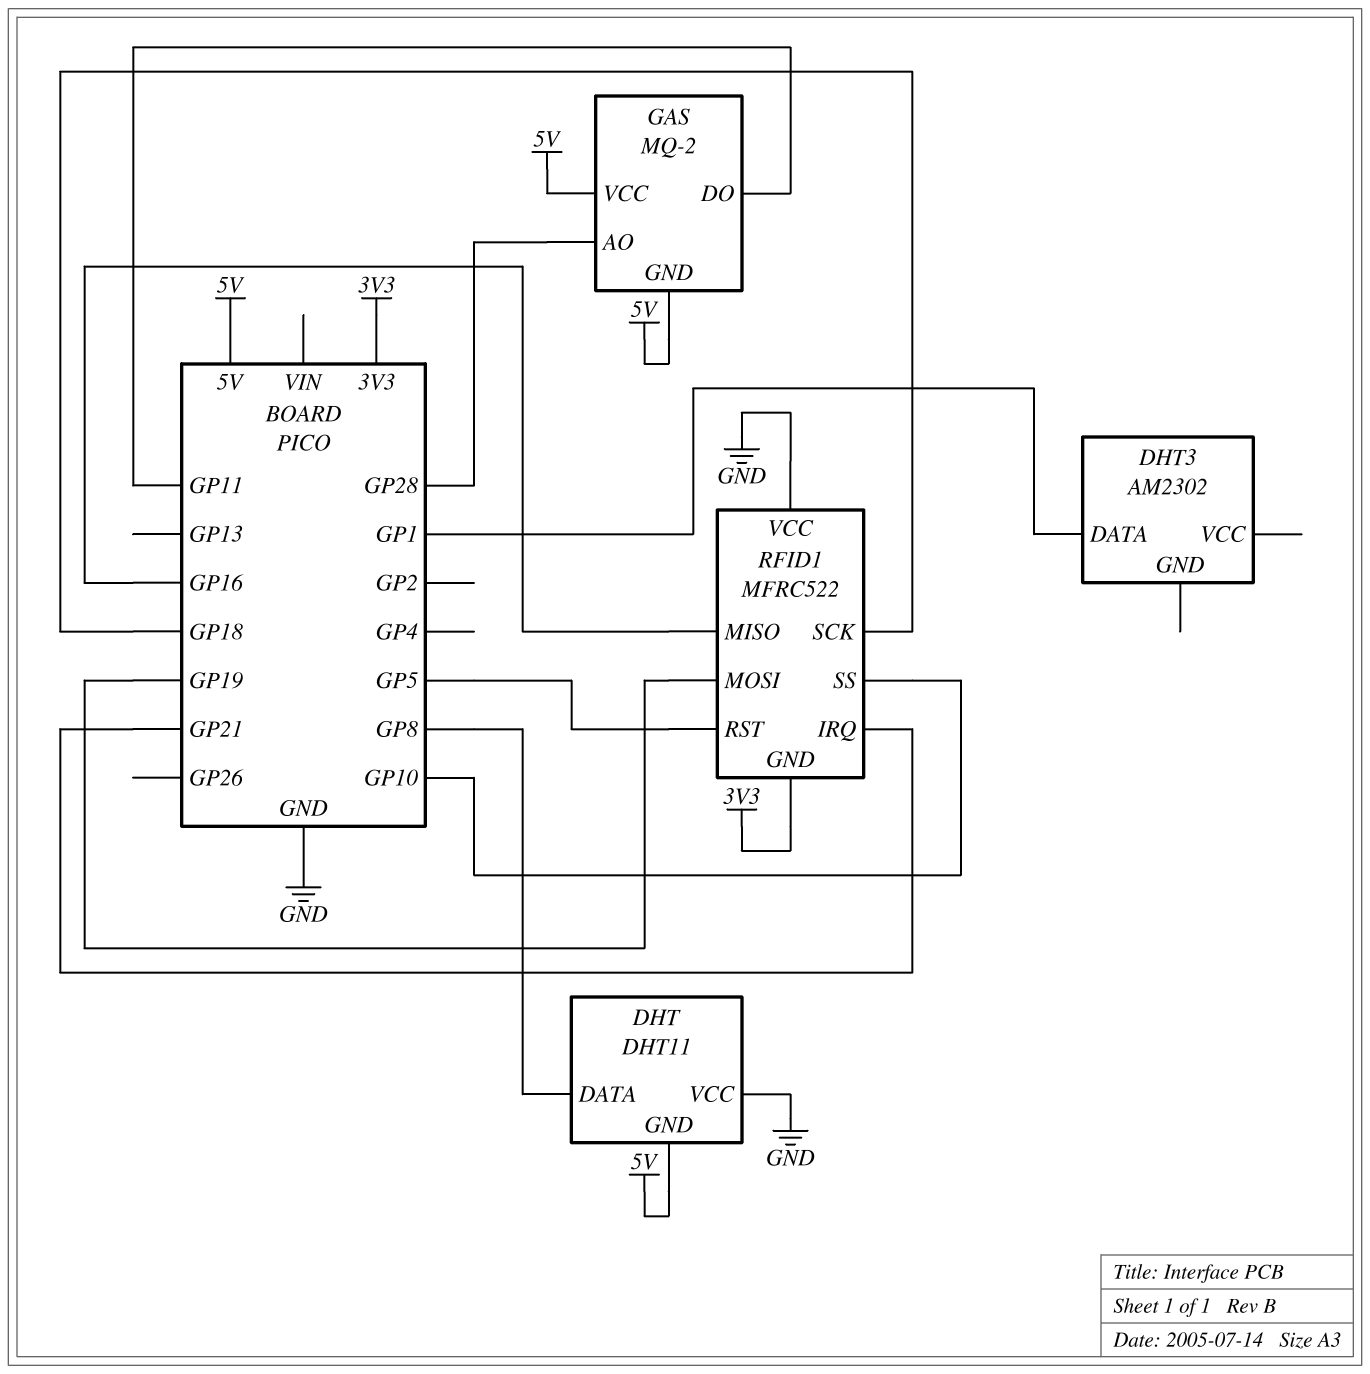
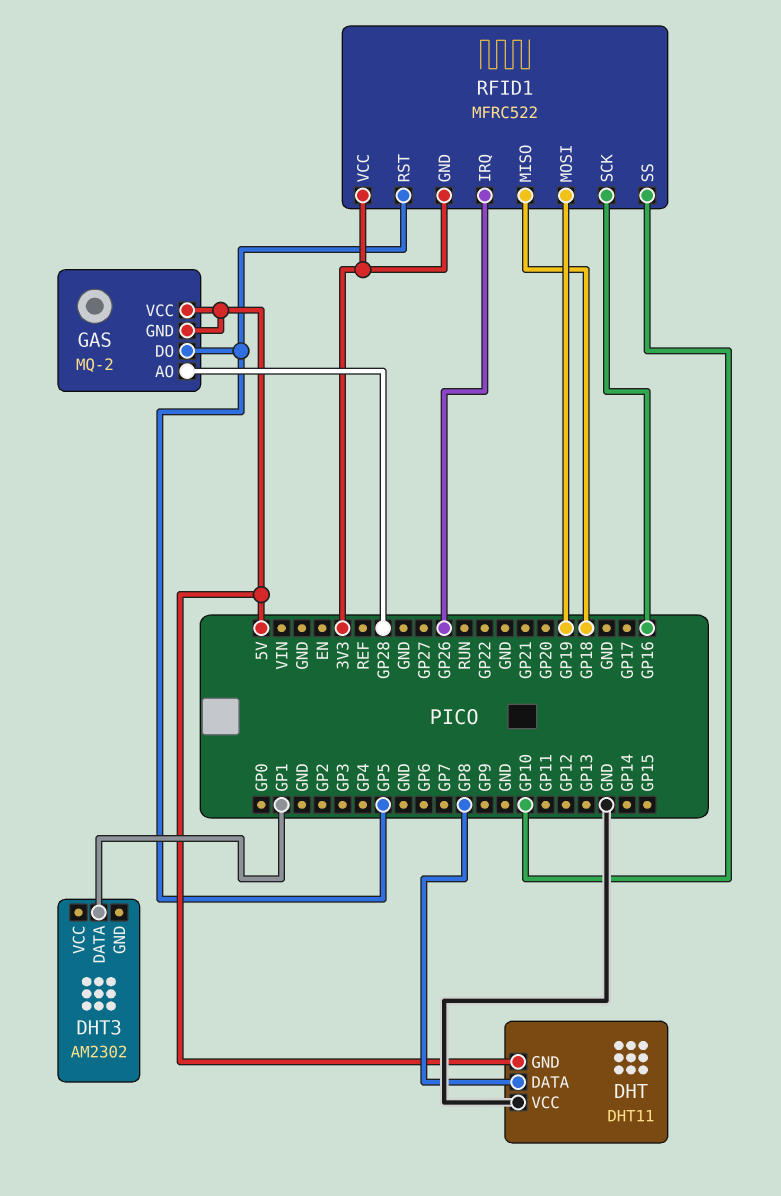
GAS pin DO: GP11 -> GP5
RFID1 pin IRQ: GP21 -> GP26
RFID1 pin MISO: GP16 -> GP18
RFID1 pin SCK: GP18 -> GP16
RFID1 pin VCC: GND -> 3V3

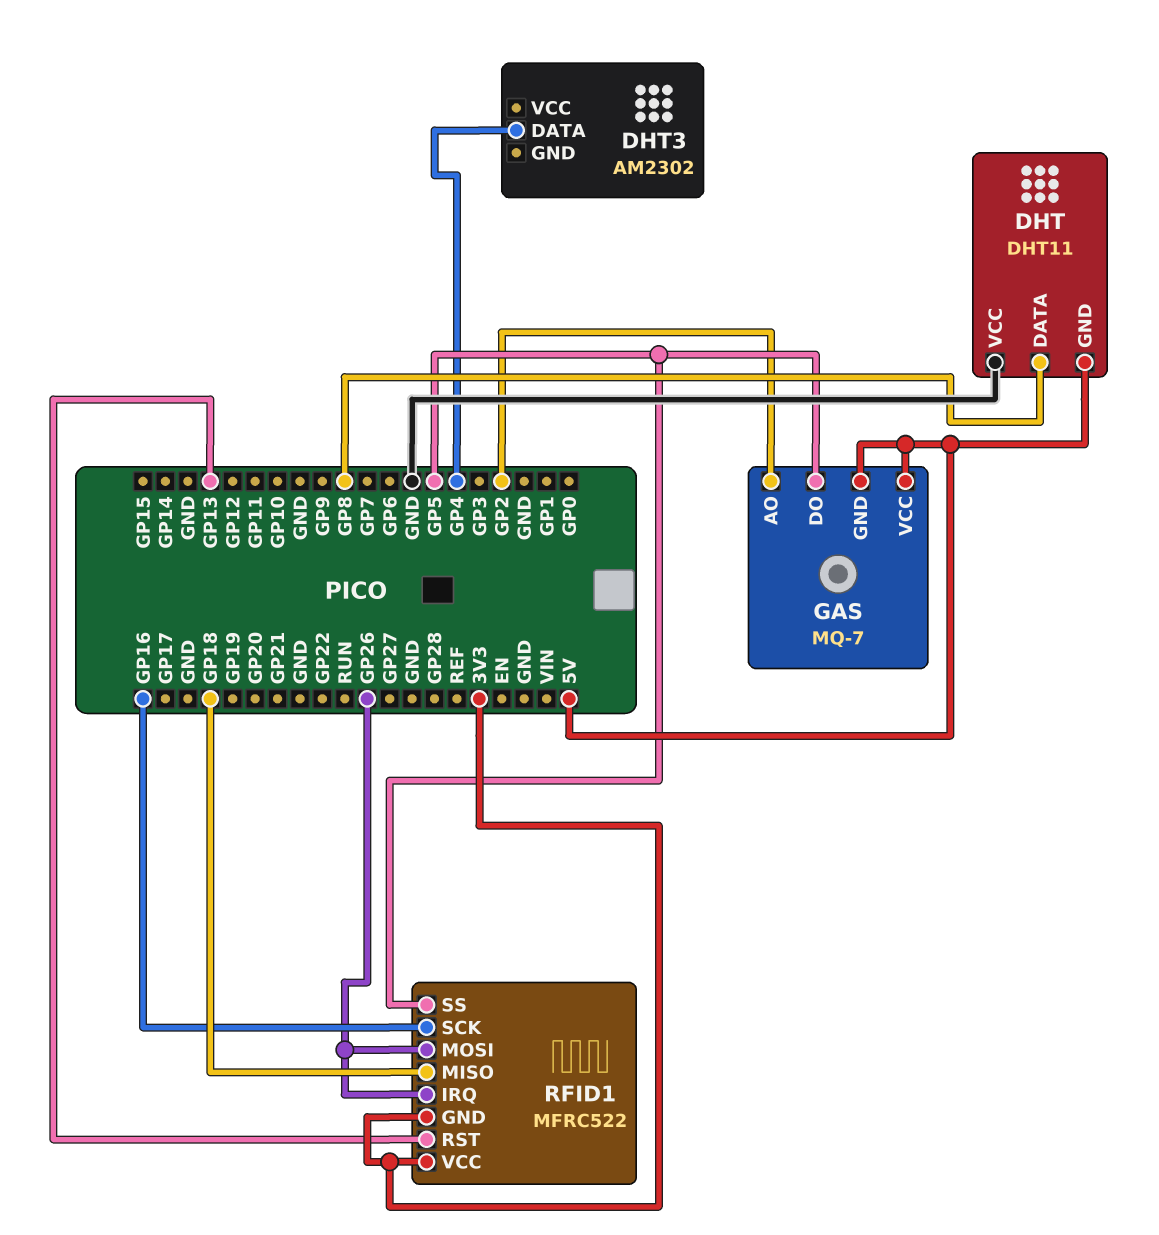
DHT3 pin DATA: GP1 -> GP4
GAS: MQ-2 -> MQ-7
GAS pin AO: GP28 -> GP2
RFID1 pin MOSI: GP19 -> GP26
RFID1 pin RST: GP5 -> GP13
RFID1 pin SS: GP10 -> GP5

